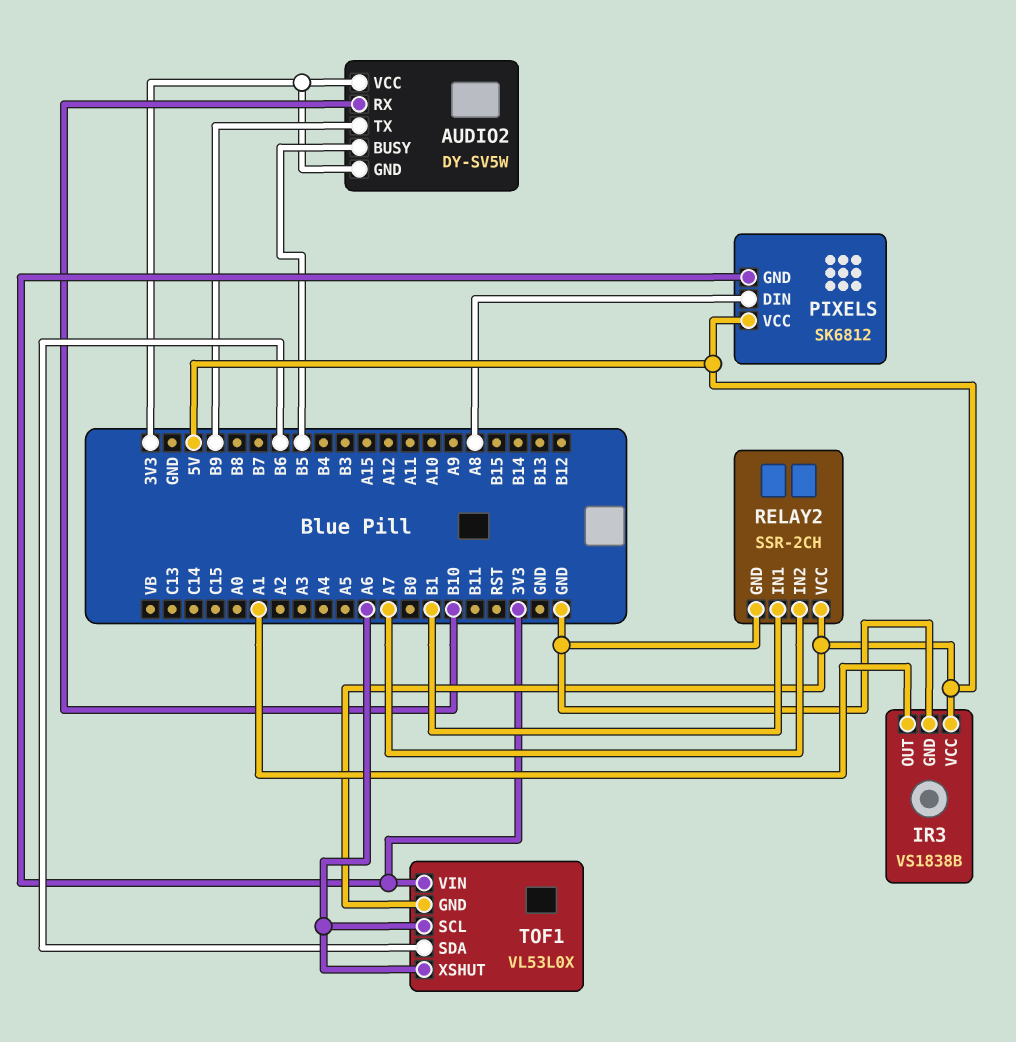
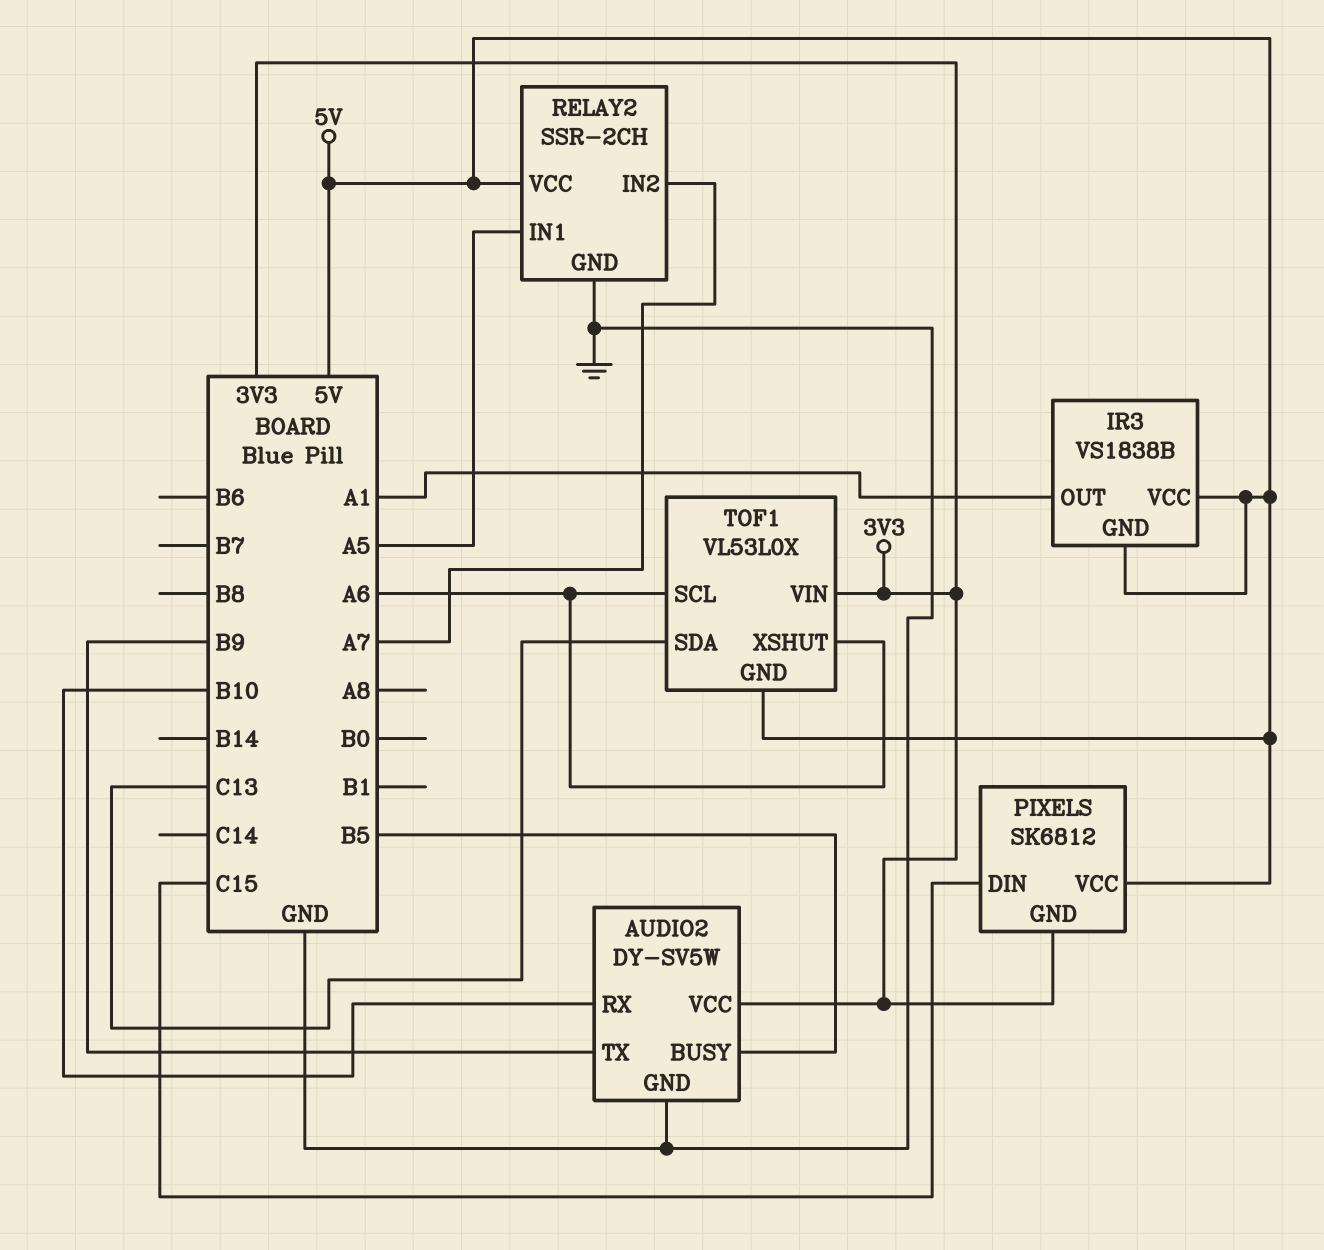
AUDIO2 pin GND: 3V3 -> GND
IR3 pin GND: GND -> 5V
PIXELS pin DIN: A8 -> C15
RELAY2 pin IN1: B1 -> A5
TOF1 pin SDA: B6 -> C13

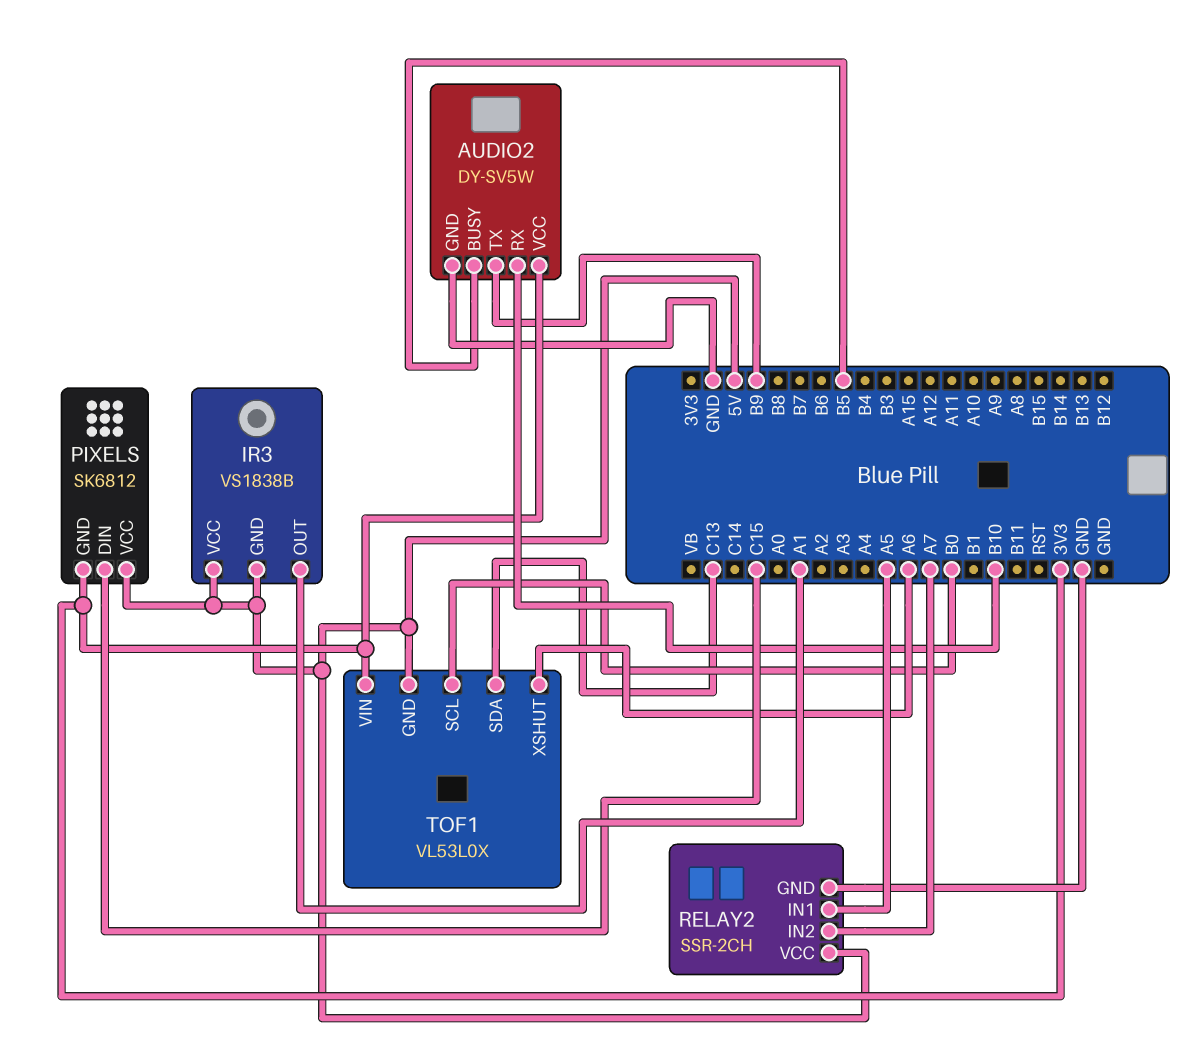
TOF1 pin SCL: A6 -> B0

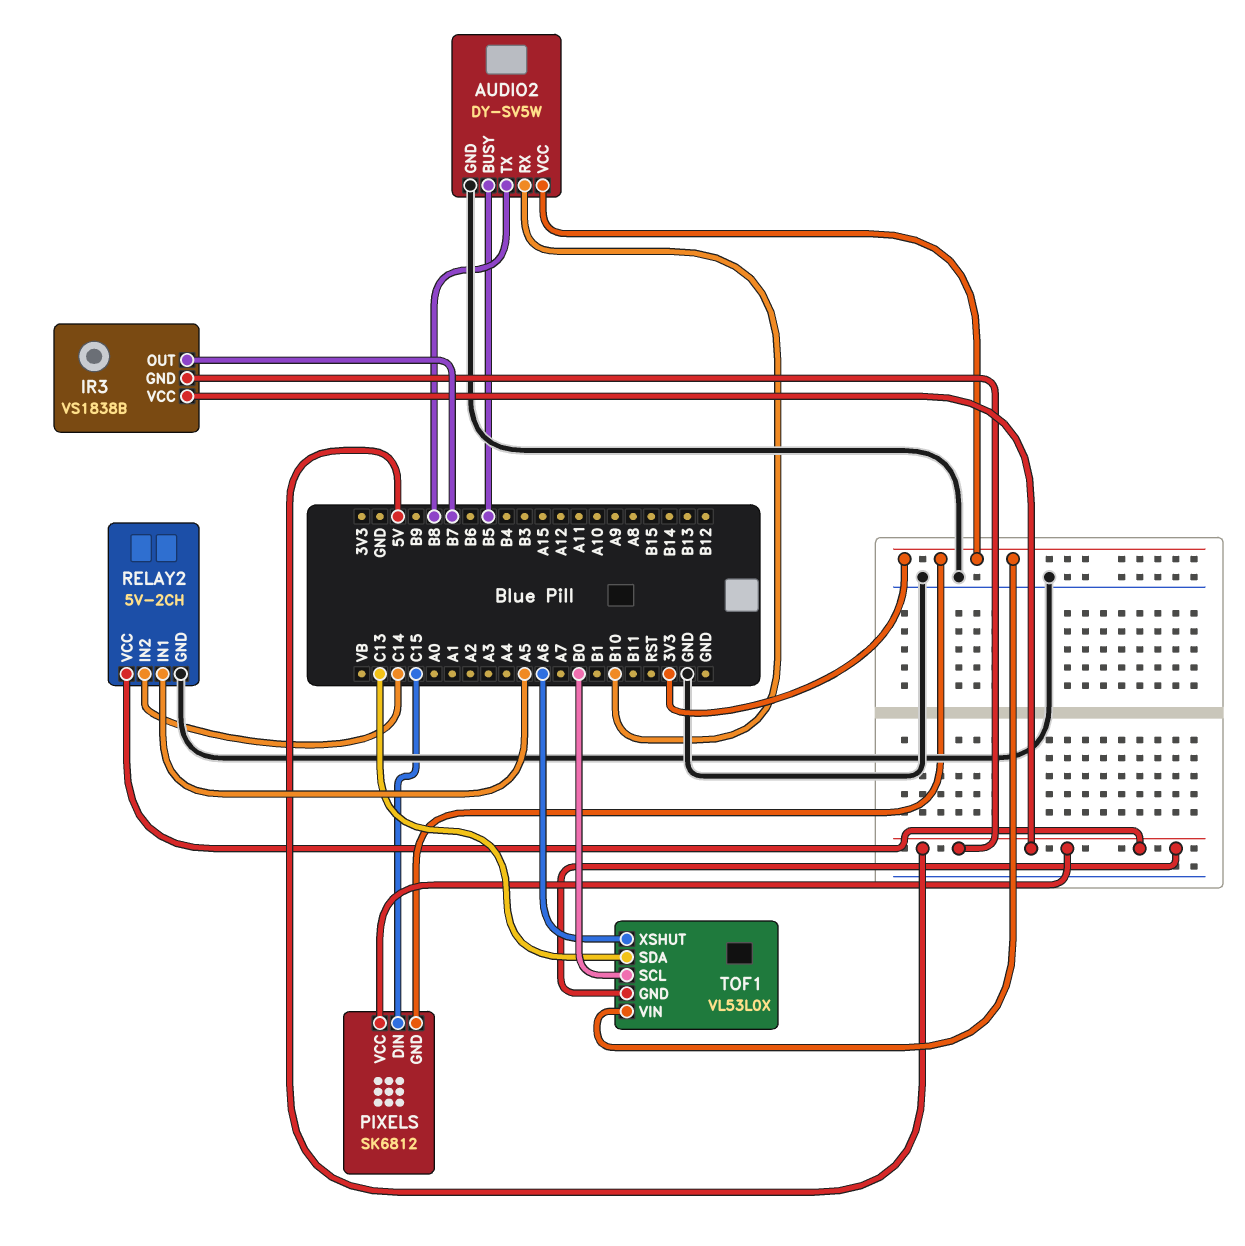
AUDIO2 pin TX: B9 -> B8
IR3 pin OUT: A1 -> B7
RELAY2: SSR-2CH -> 5V-2CH
RELAY2 pin IN2: A7 -> C14

